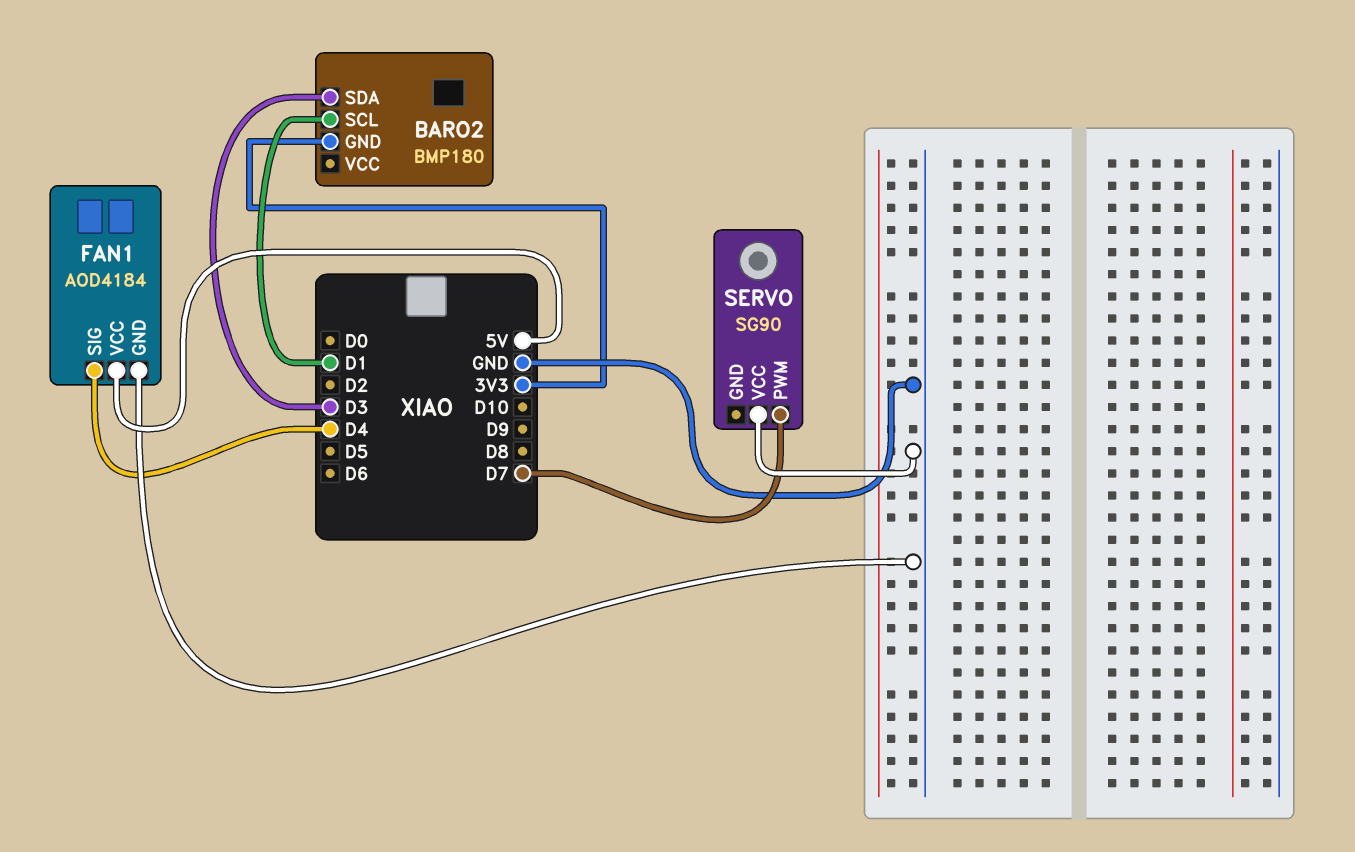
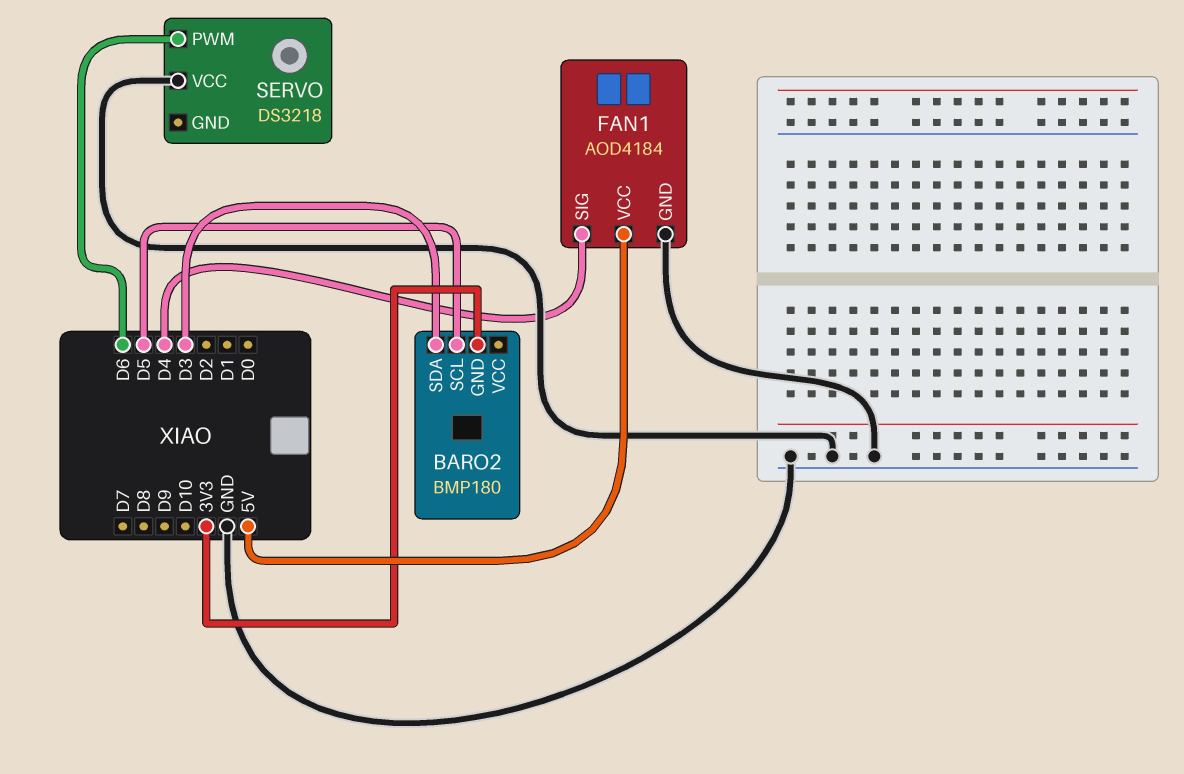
BARO2 pin SCL: D1 -> D5
SERVO: SG90 -> DS3218
SERVO pin PWM: D7 -> D6

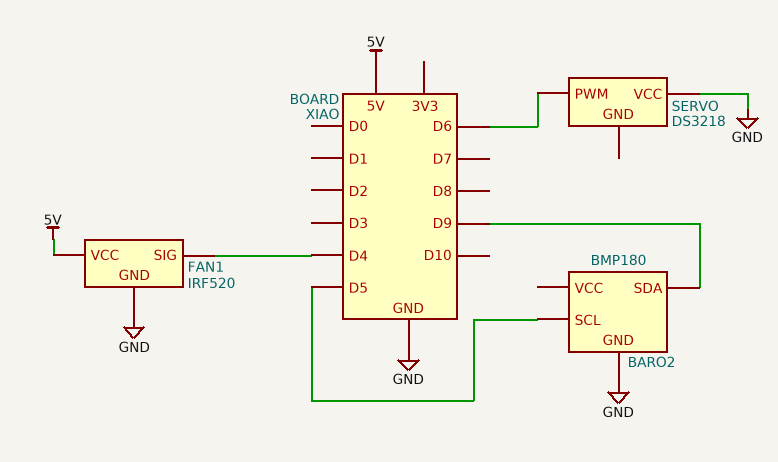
BARO2 pin GND: 3V3 -> GND
BARO2 pin SDA: D3 -> D9
FAN1: AOD4184 -> IRF520

